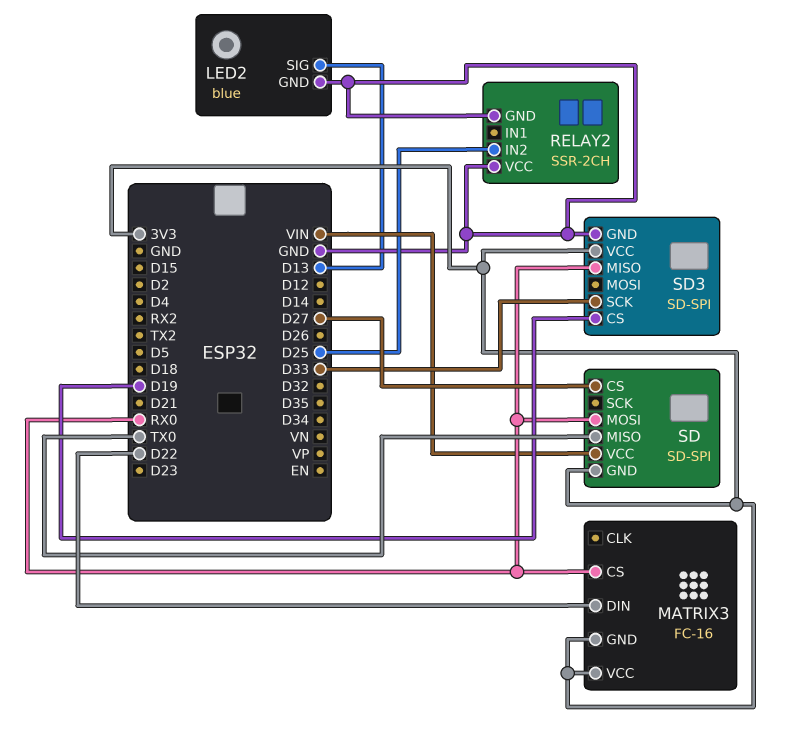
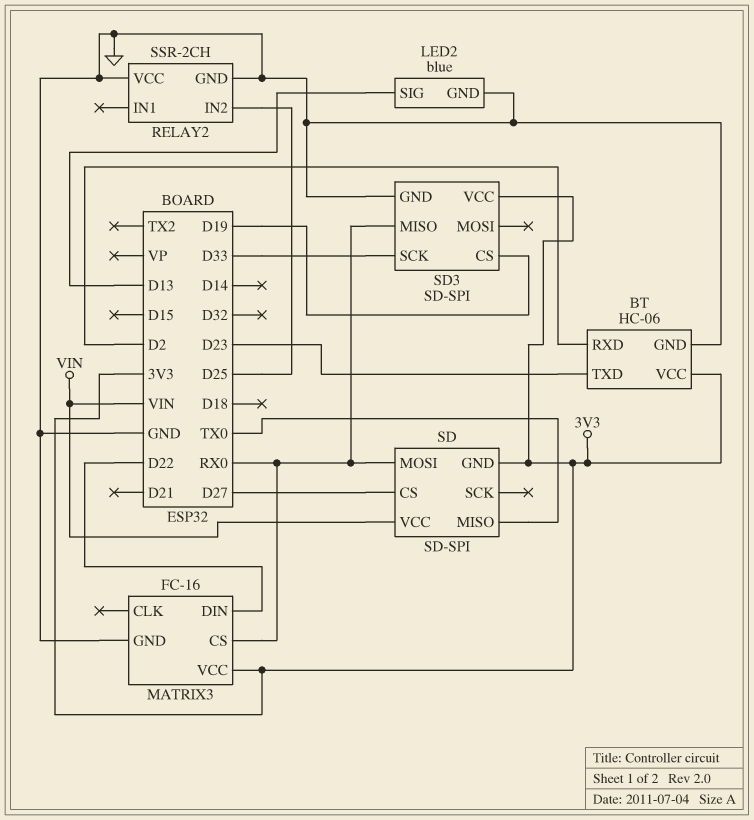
BT: none -> HC-06
BT pin GND: none -> GND
BT pin RXD: none -> D2
BT pin TXD: none -> D23
BT pin VCC: none -> 3V3
MATRIX3 pin GND: 3V3 -> GND

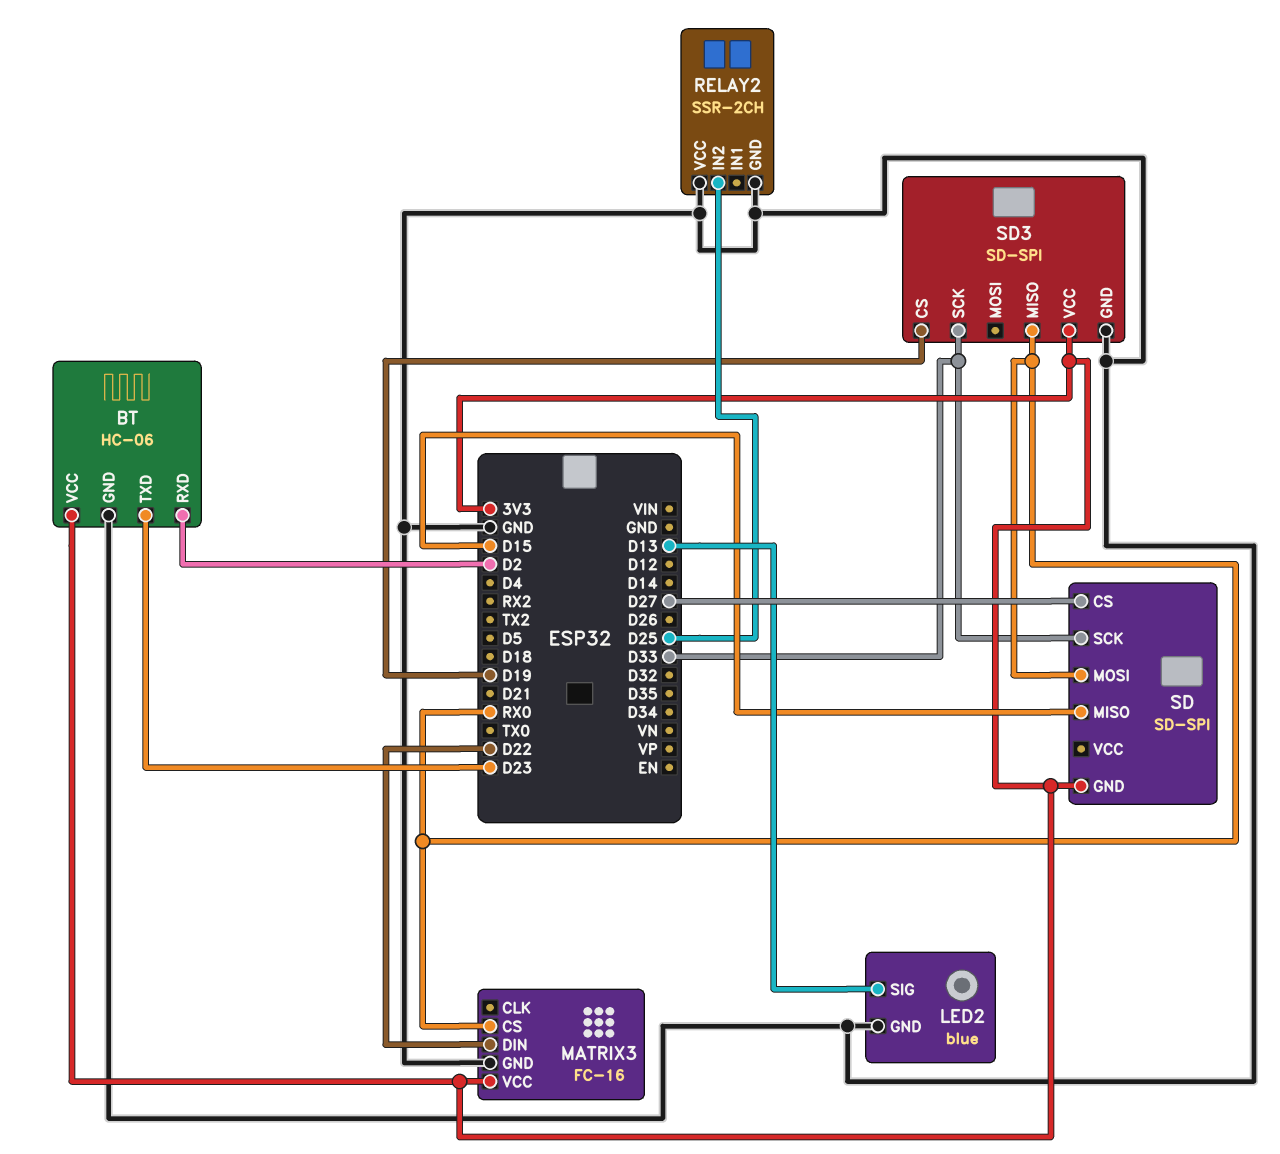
SD pin MISO: TX0 -> D15
SD pin SCK: none -> D33
SD pin VCC: VIN -> none

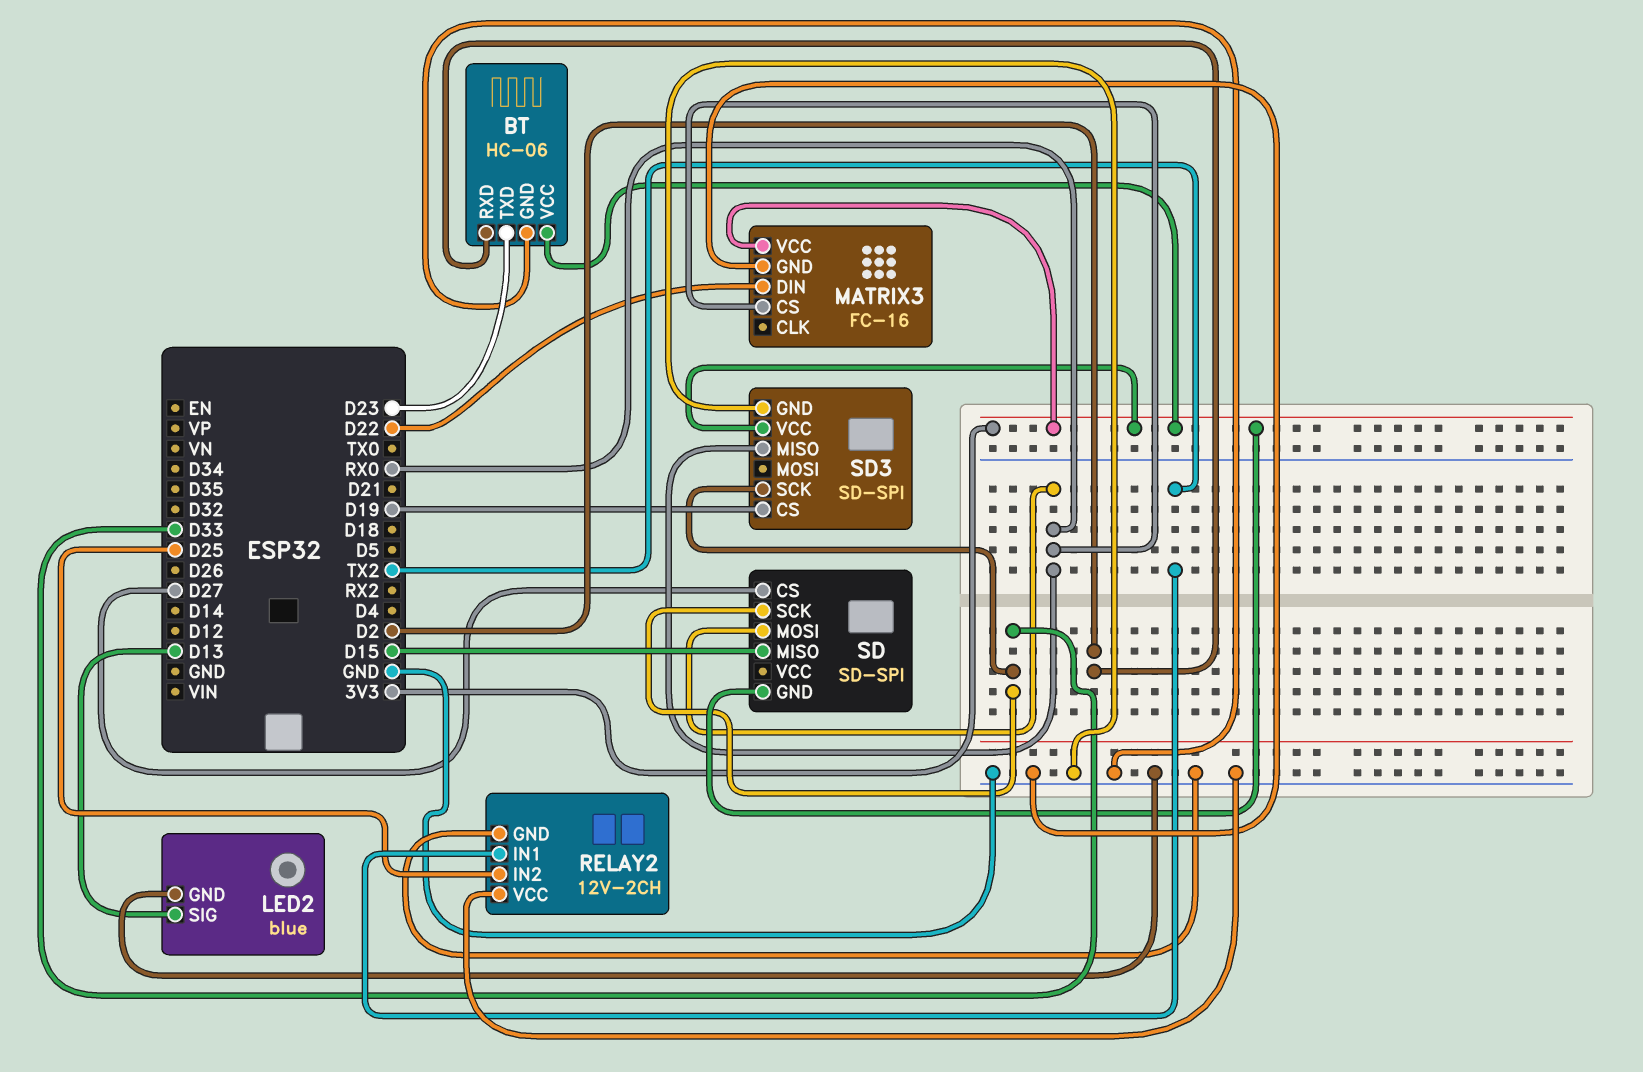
RELAY2: SSR-2CH -> 12V-2CH
RELAY2 pin IN1: none -> TX2

